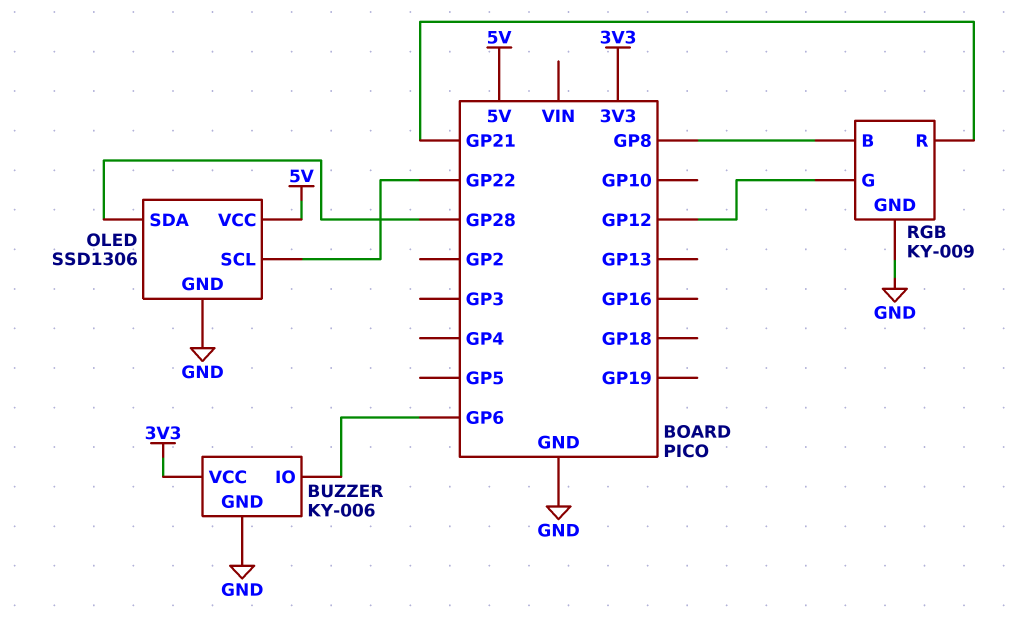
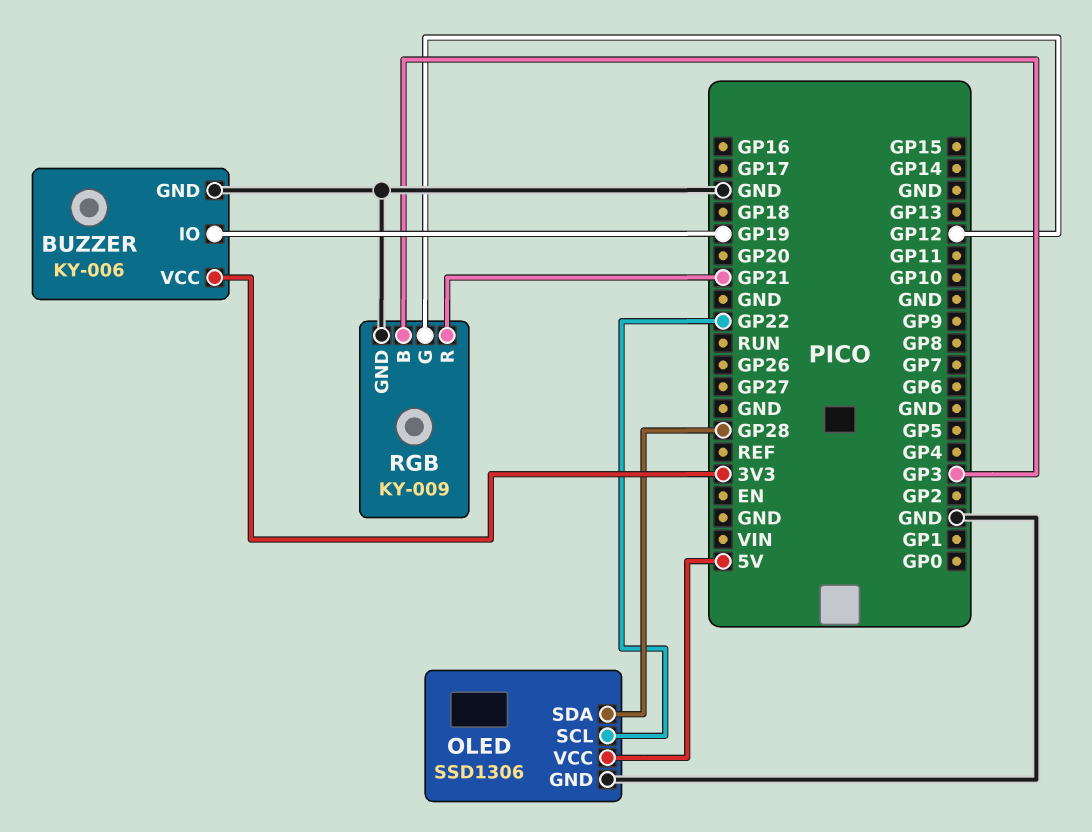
BUZZER pin IO: GP6 -> GP19
RGB pin B: GP8 -> GP3

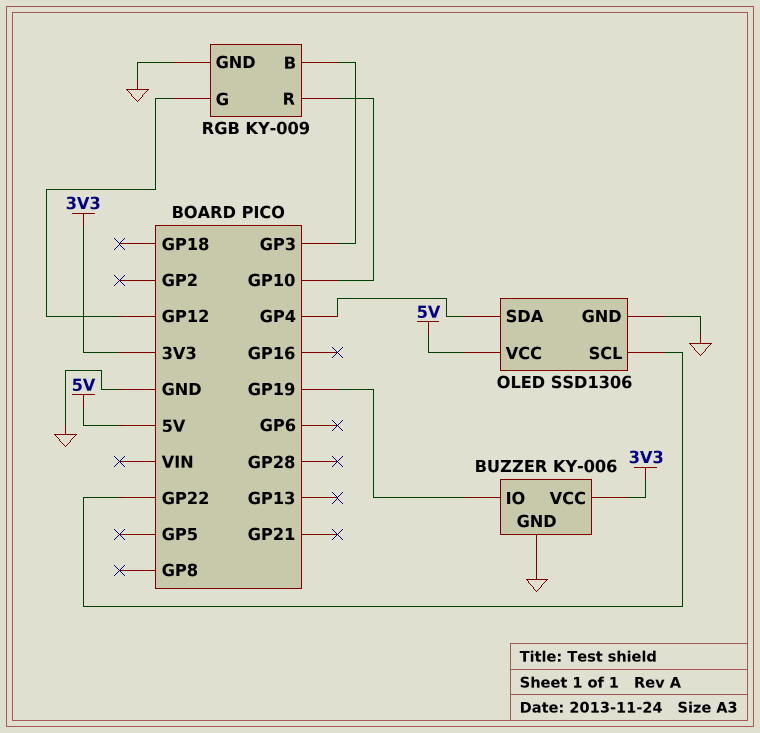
OLED pin SDA: GP28 -> GP4
RGB pin R: GP21 -> GP10

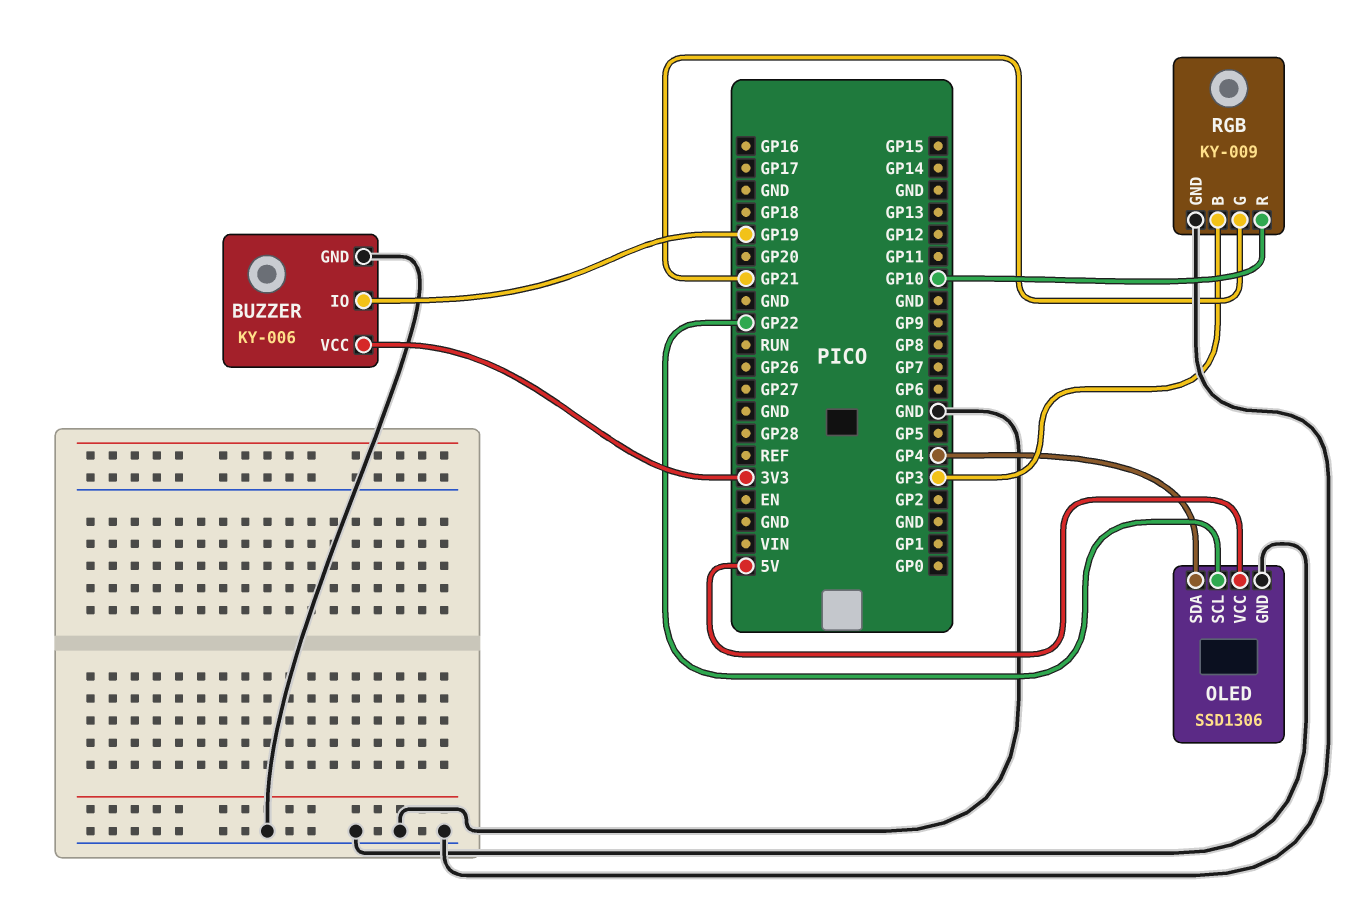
RGB pin G: GP12 -> GP21

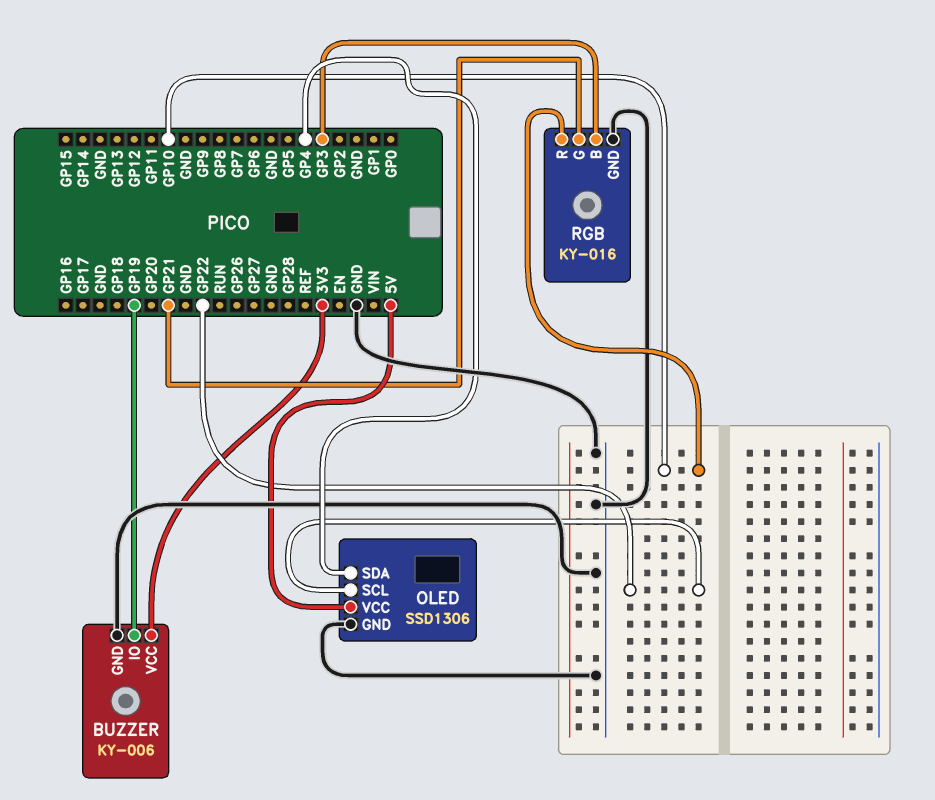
RGB: KY-009 -> KY-016

